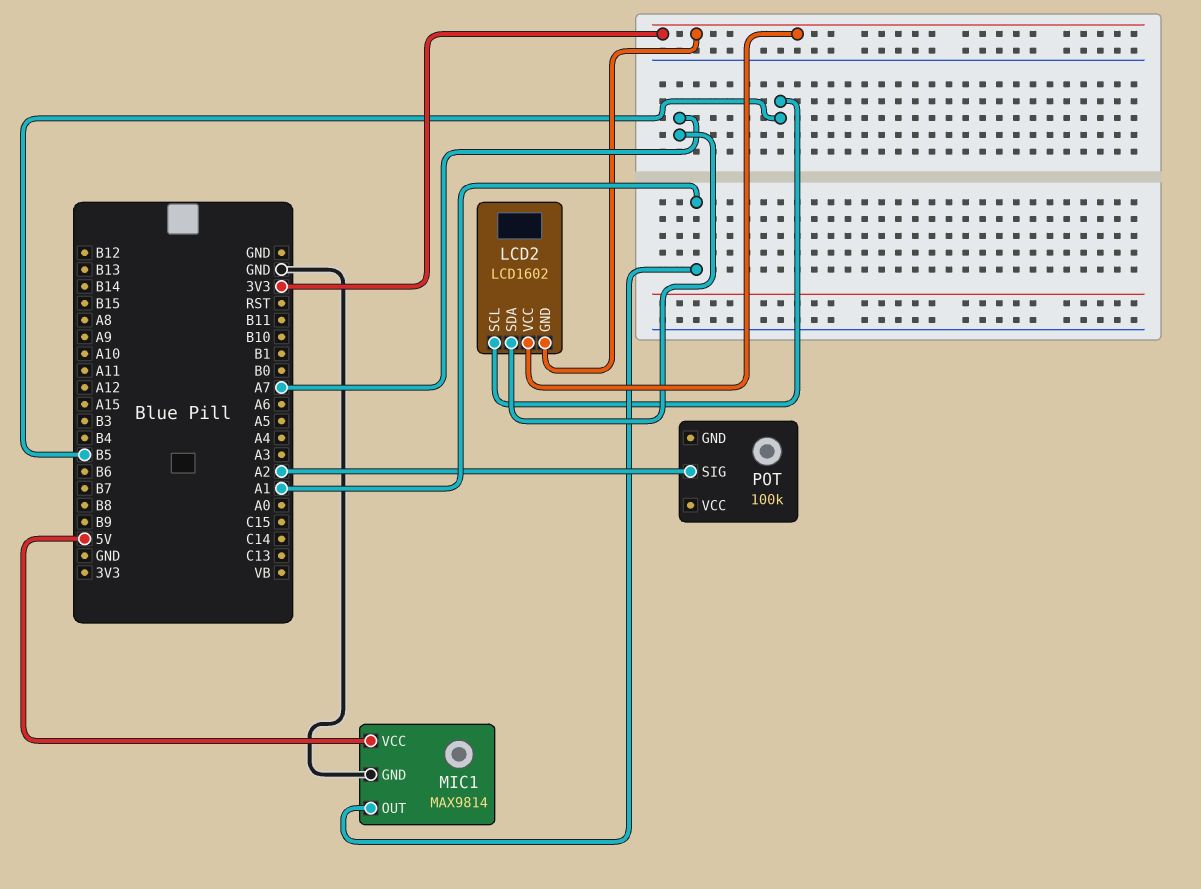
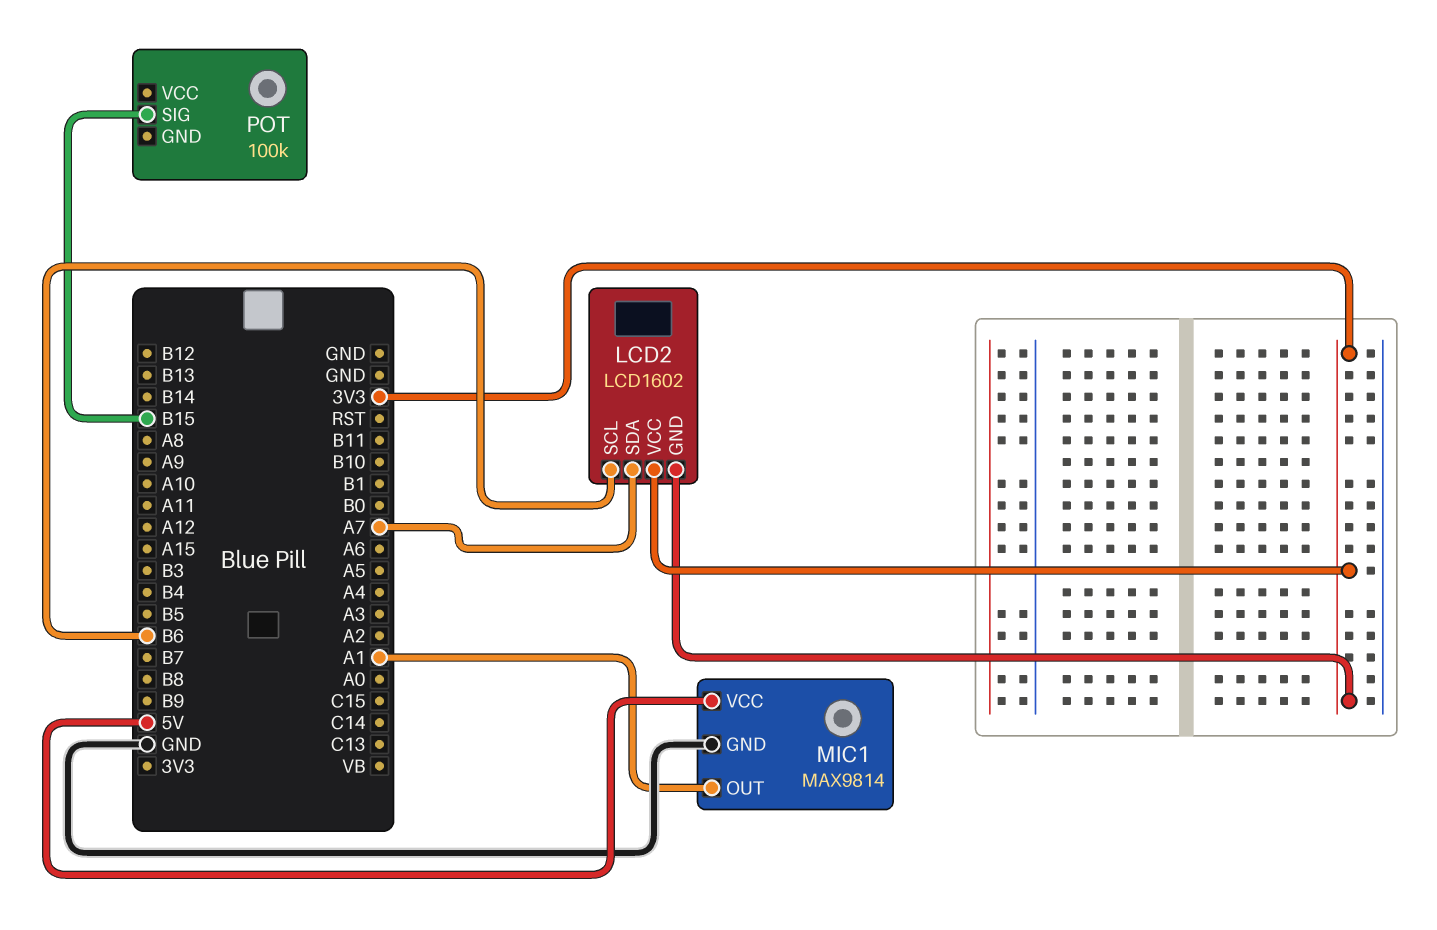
LCD2 pin SCL: B5 -> B6
POT pin SIG: A2 -> B15

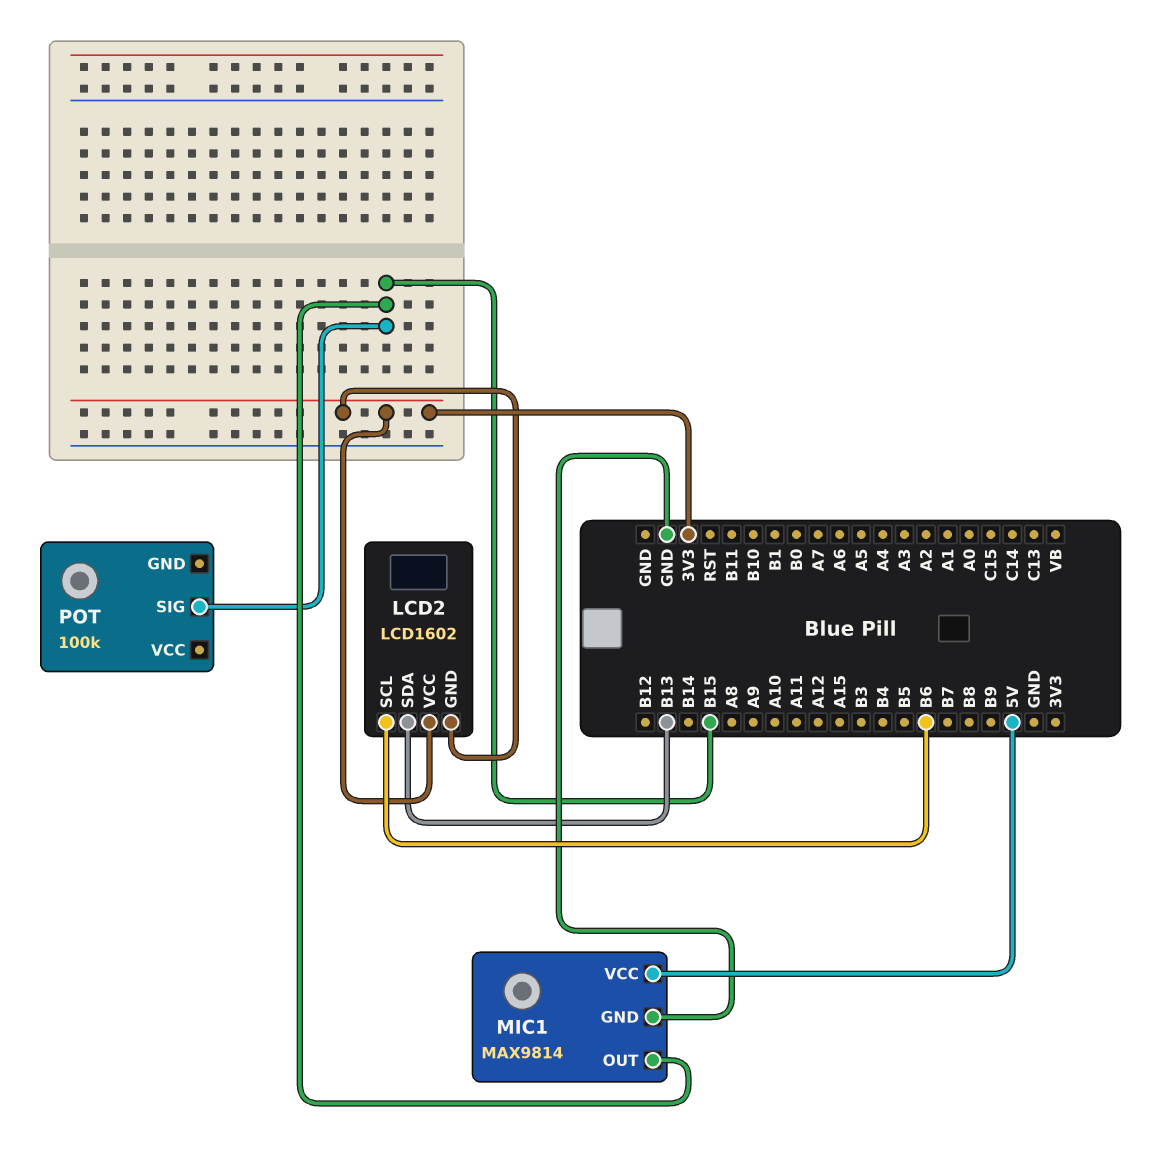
LCD2 pin SDA: A7 -> B13
MIC1 pin OUT: A1 -> B15

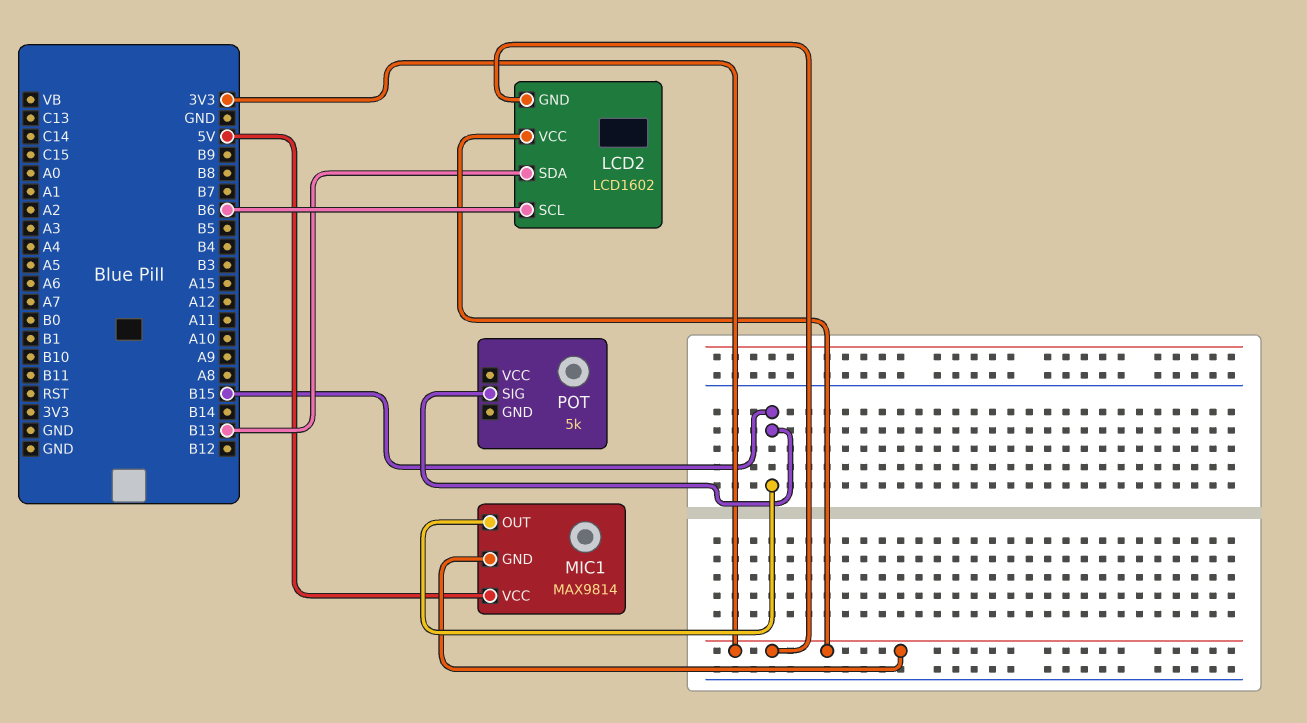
MIC1 pin GND: GND -> 3V3
POT: 100k -> 5k

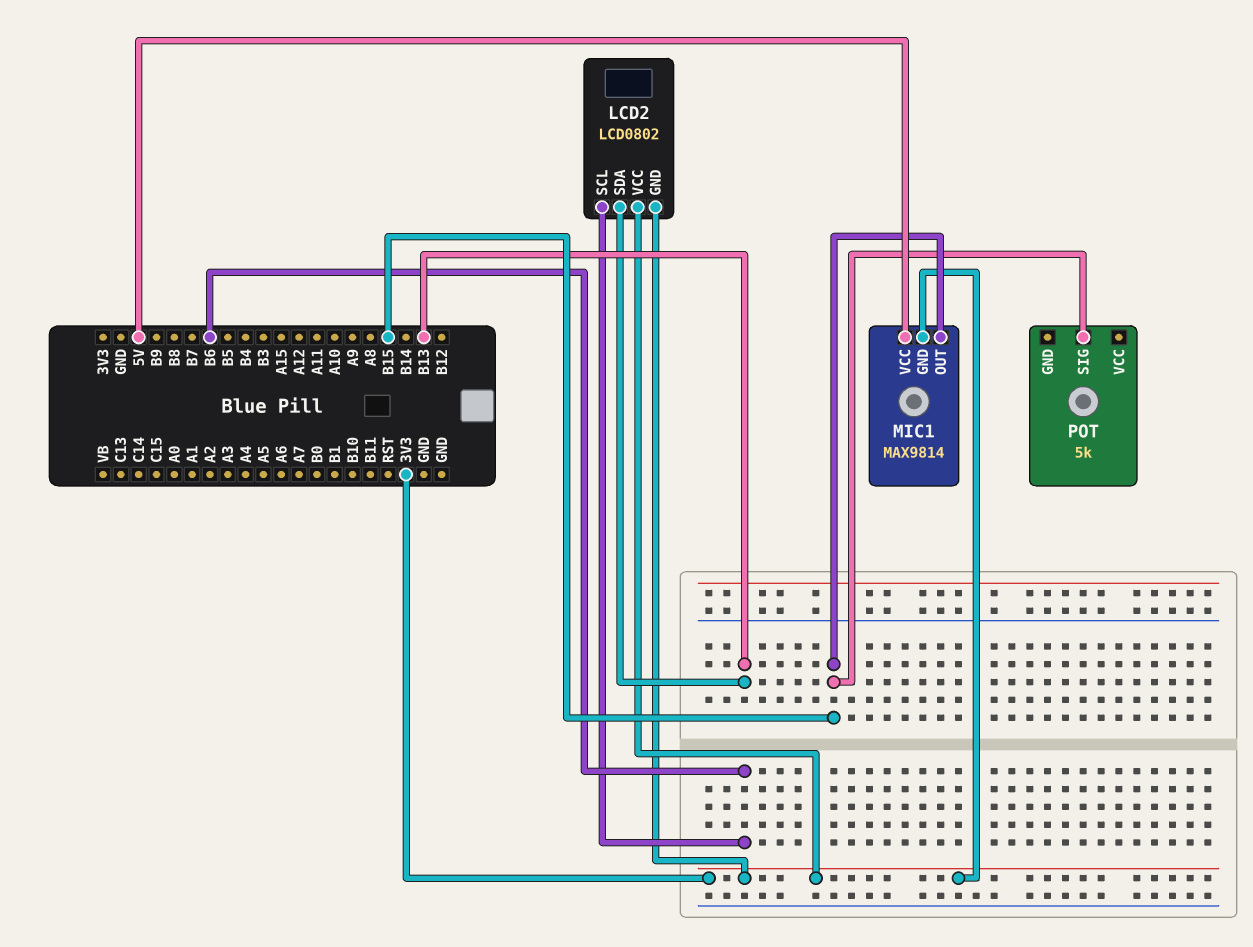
LCD2: LCD1602 -> LCD0802

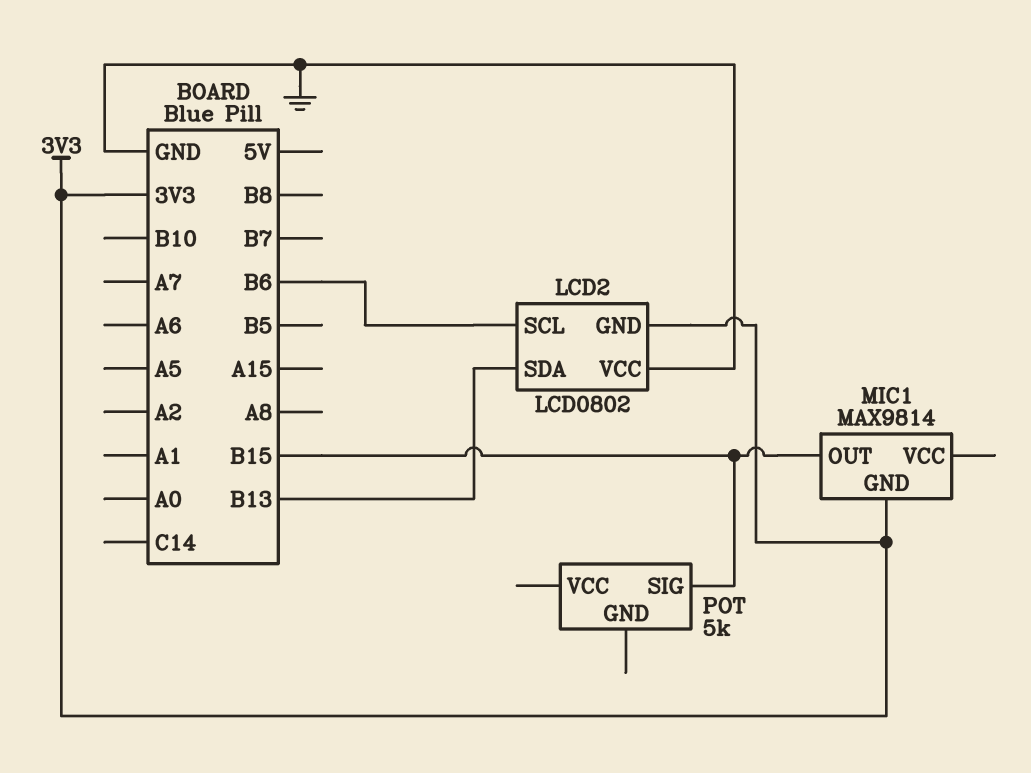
LCD2 pin VCC: 3V3 -> GND
MIC1 pin VCC: 5V -> none

